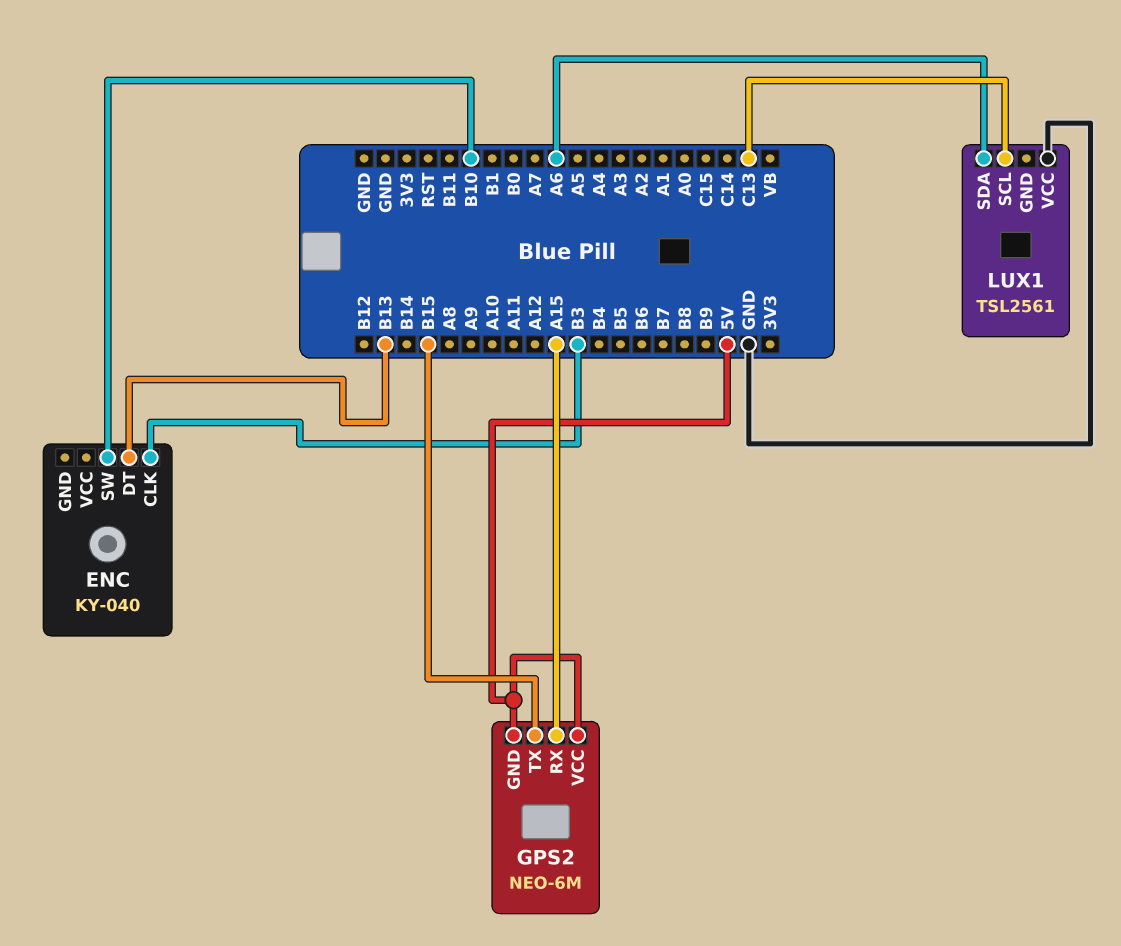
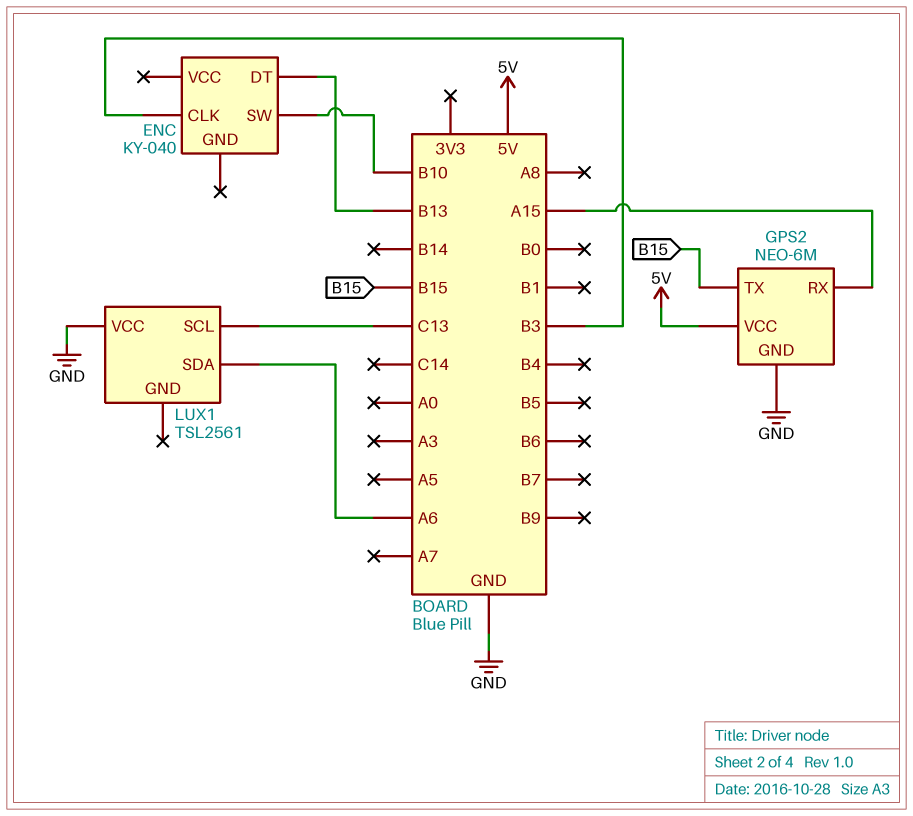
GPS2 pin GND: 5V -> GND

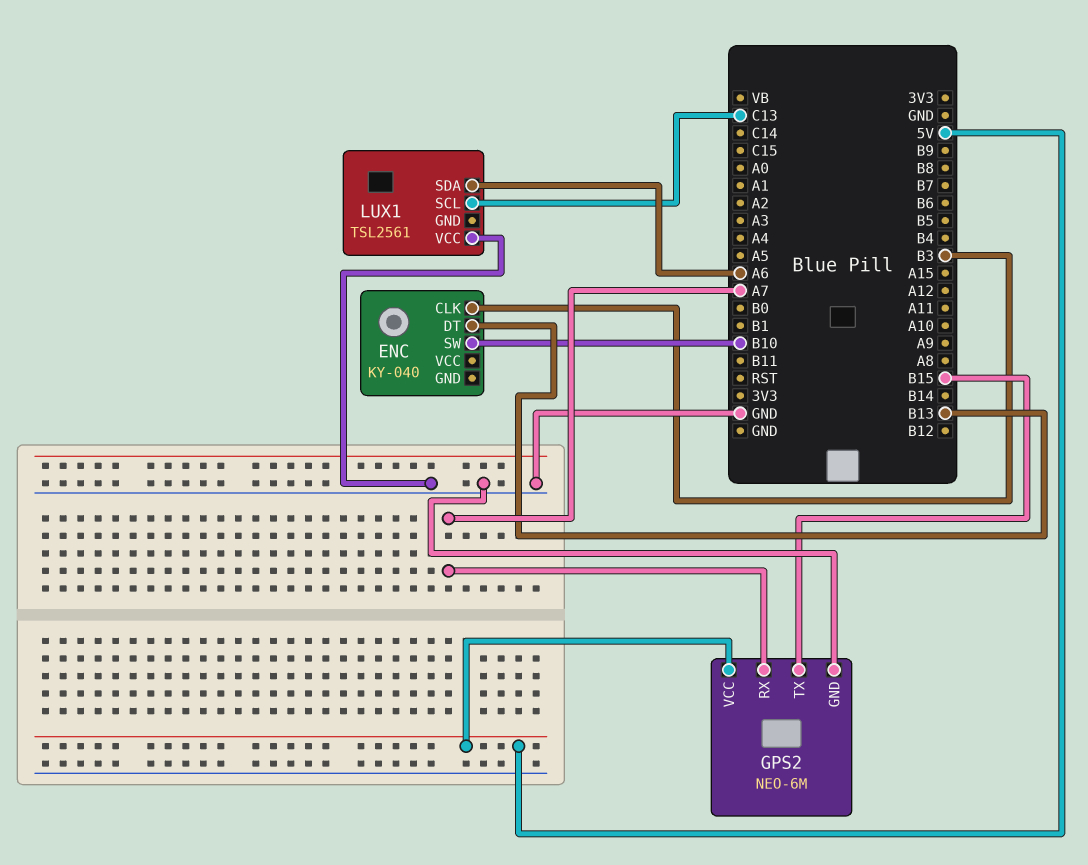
GPS2 pin RX: A15 -> A7

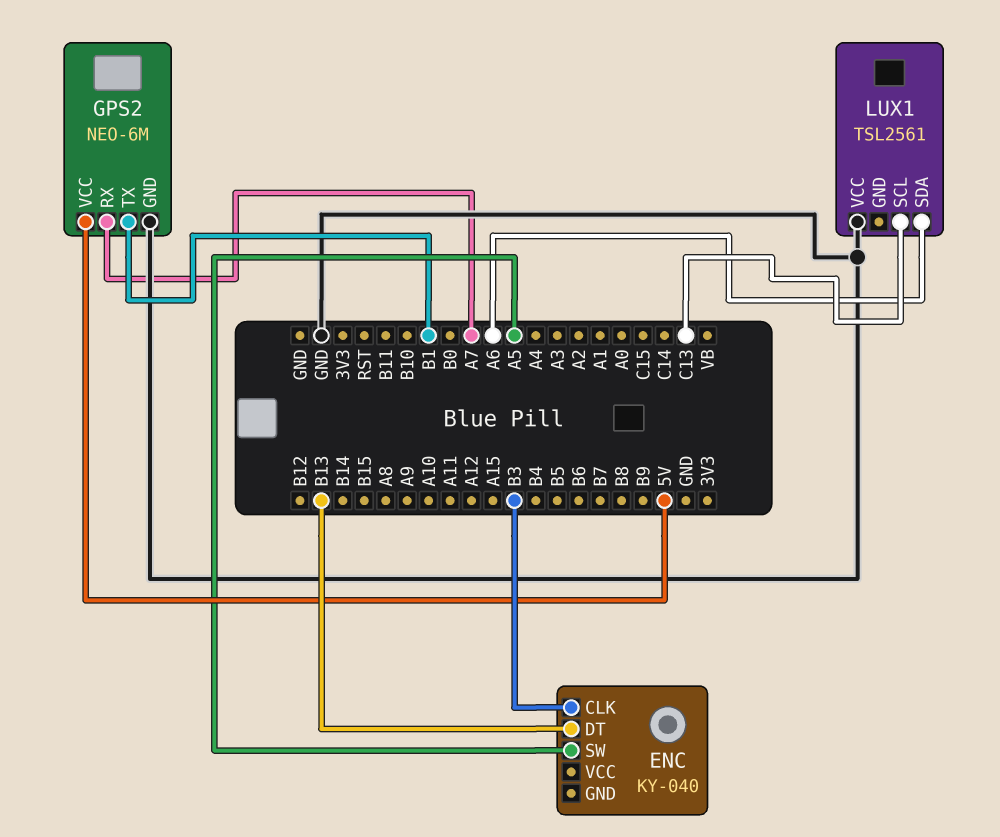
ENC pin SW: B10 -> A5
GPS2 pin TX: B15 -> B1

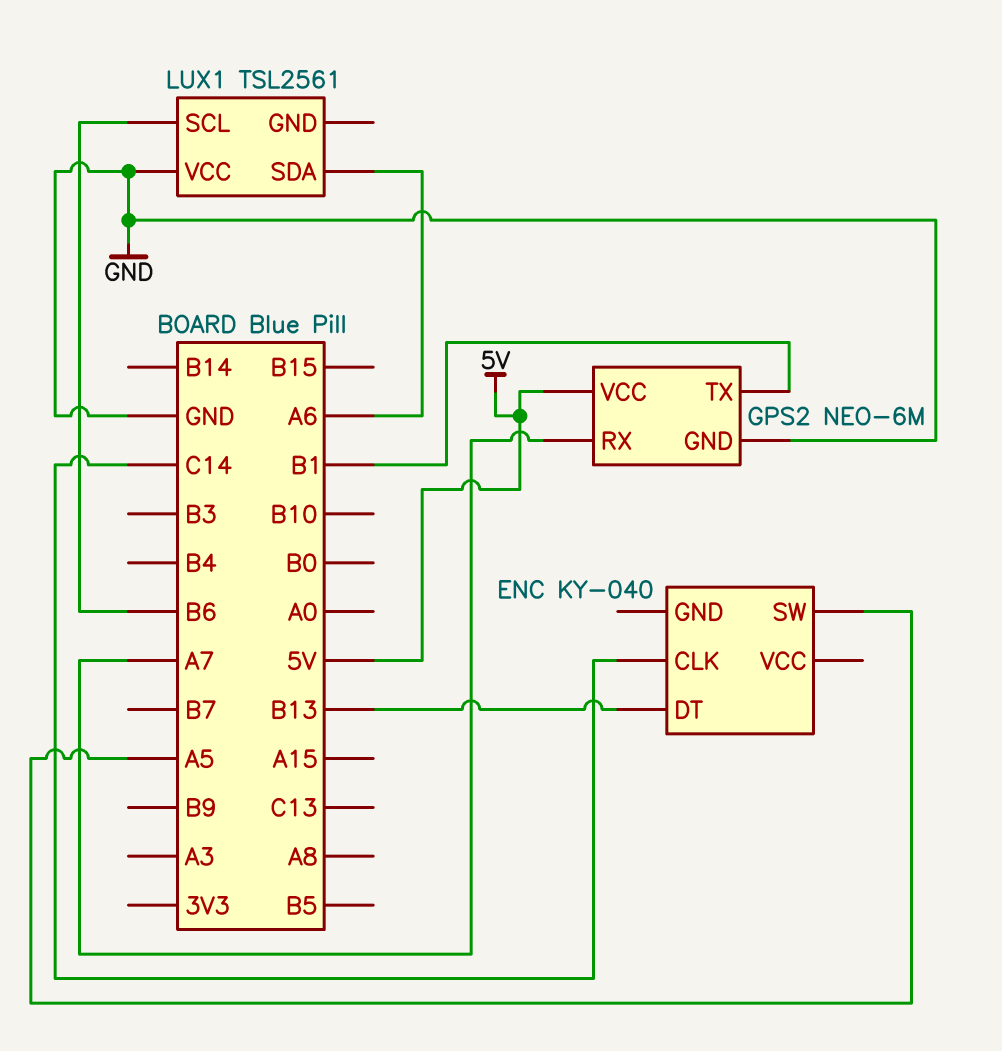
ENC pin CLK: B3 -> C14
LUX1 pin SCL: C13 -> B6

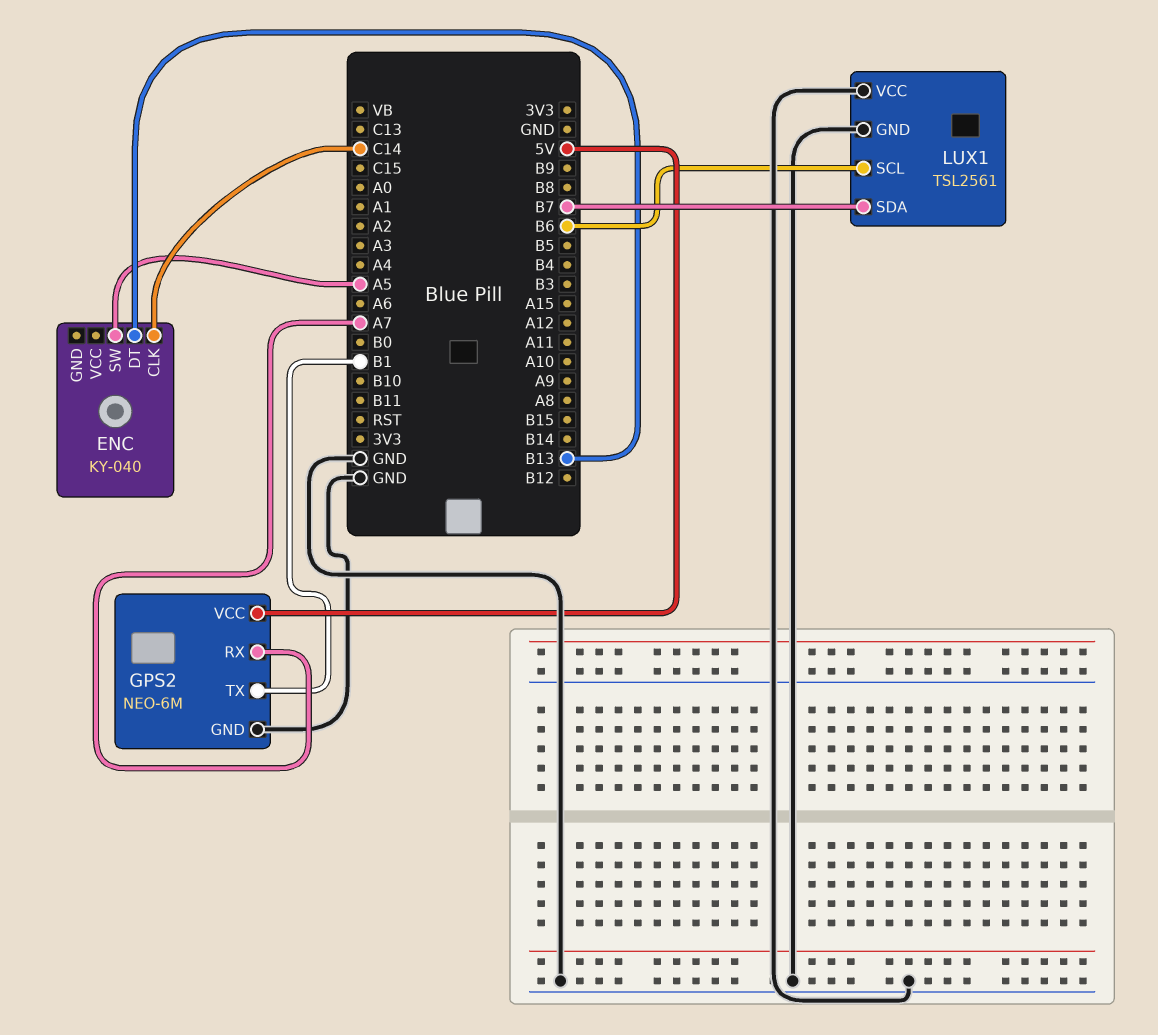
LUX1 pin GND: none -> GND
LUX1 pin SDA: A6 -> B7

